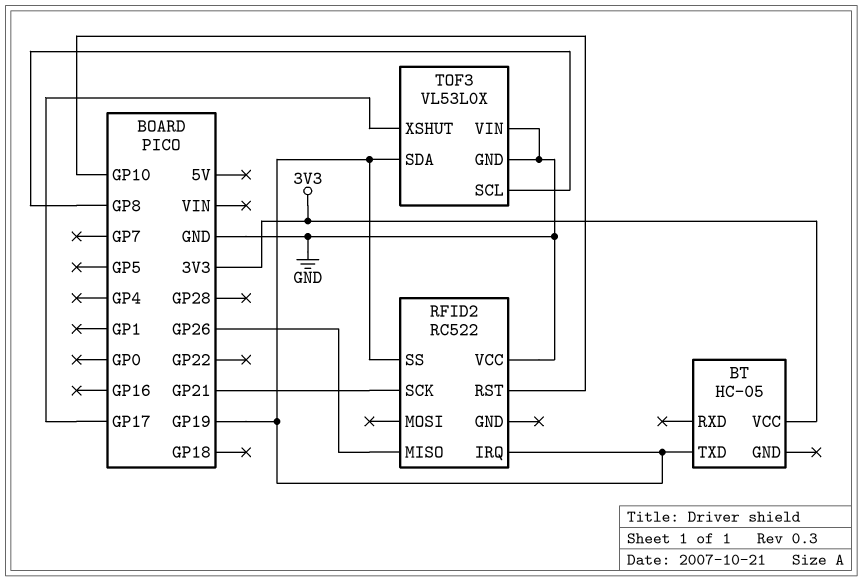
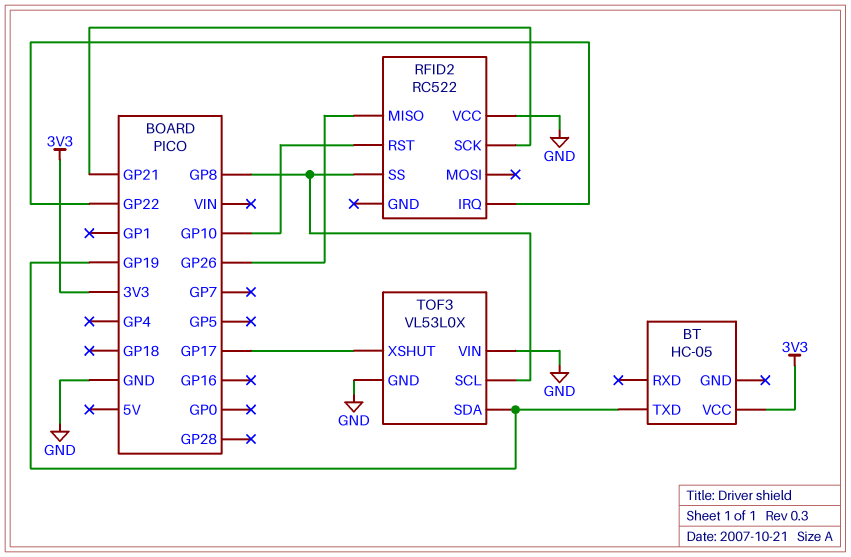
RFID2 pin IRQ: GP19 -> GP22
RFID2 pin SS: GP19 -> GP8

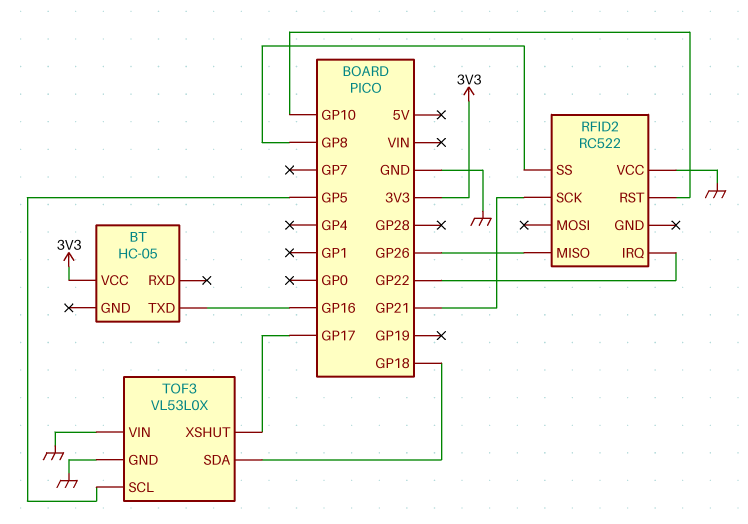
BT pin TXD: GP19 -> GP16
TOF3 pin SCL: GP8 -> GP5
TOF3 pin SDA: GP19 -> GP18

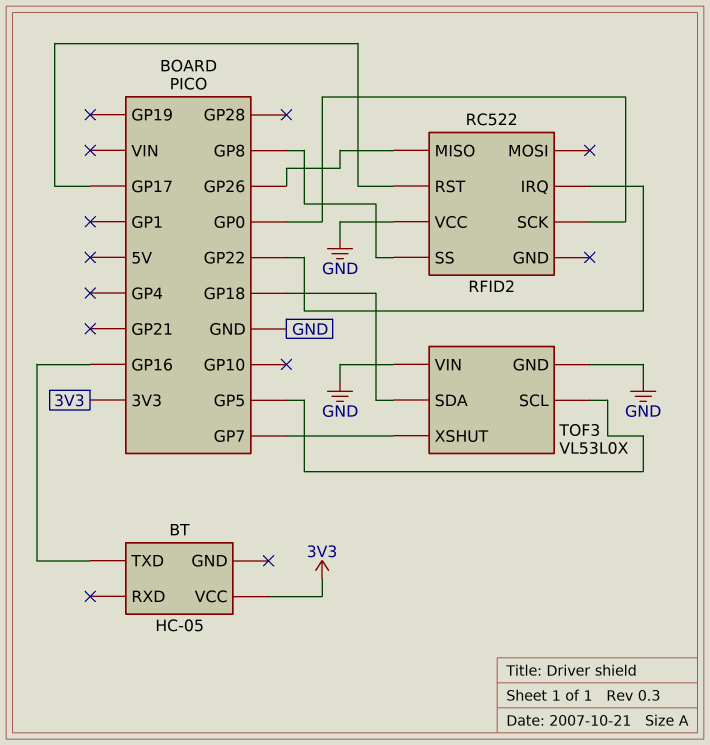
RFID2 pin RST: GP10 -> GP17
RFID2 pin SCK: GP21 -> GP0
TOF3 pin XSHUT: GP17 -> GP7

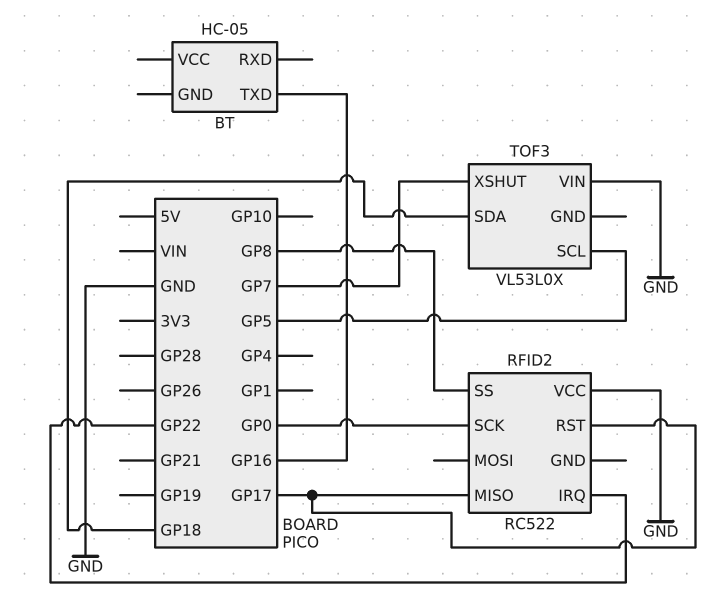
BT pin VCC: 3V3 -> none
RFID2 pin MISO: GP26 -> GP17
TOF3 pin GND: GND -> none

